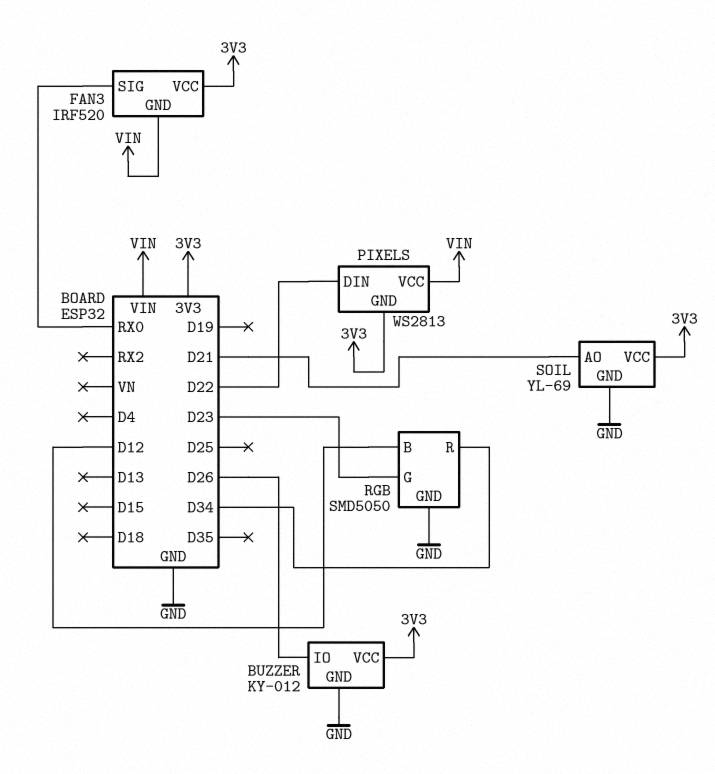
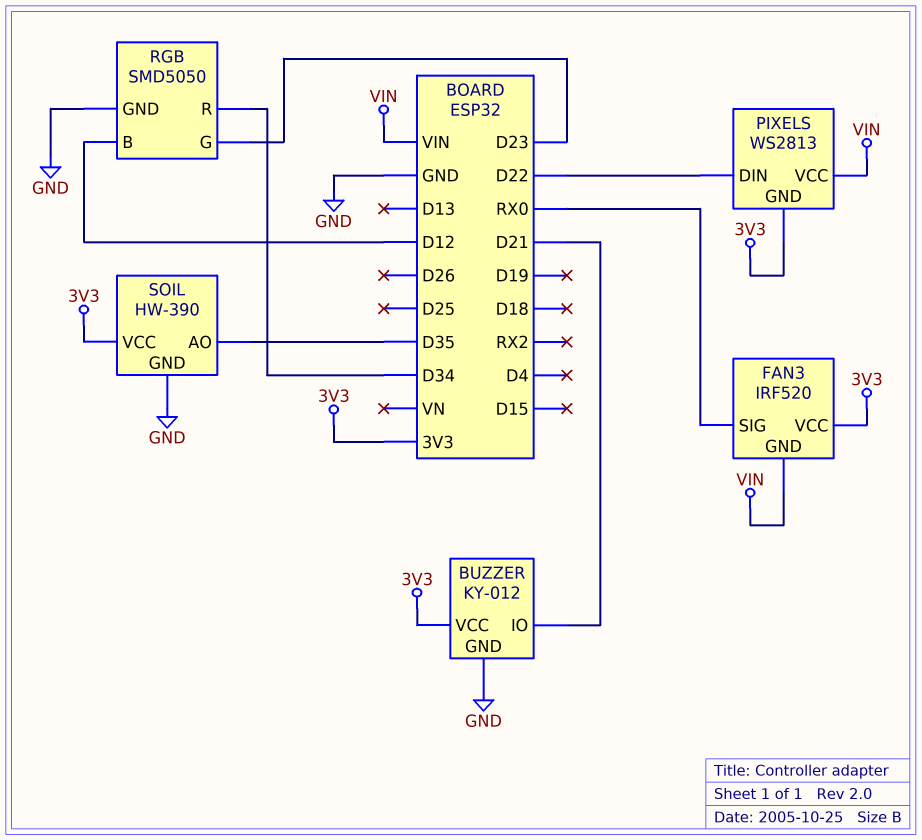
BUZZER pin IO: D26 -> D21
SOIL: YL-69 -> HW-390
SOIL pin AO: D21 -> D35

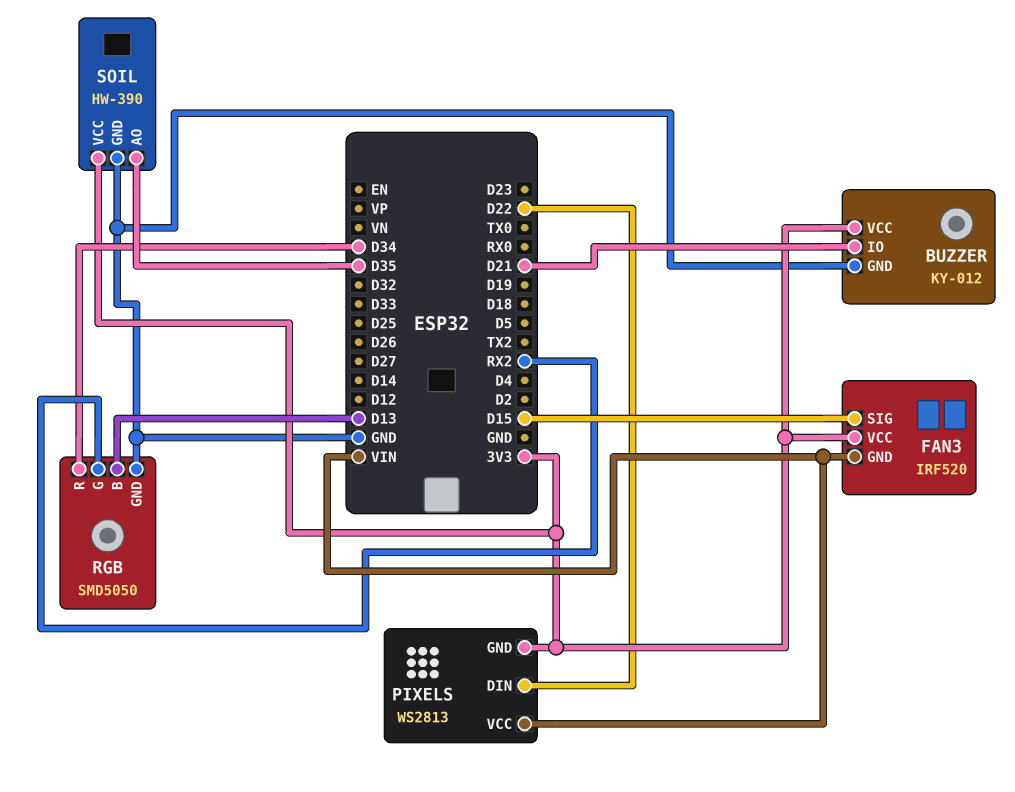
FAN3 pin SIG: RX0 -> D15
RGB pin B: D12 -> D13
RGB pin G: D23 -> RX2

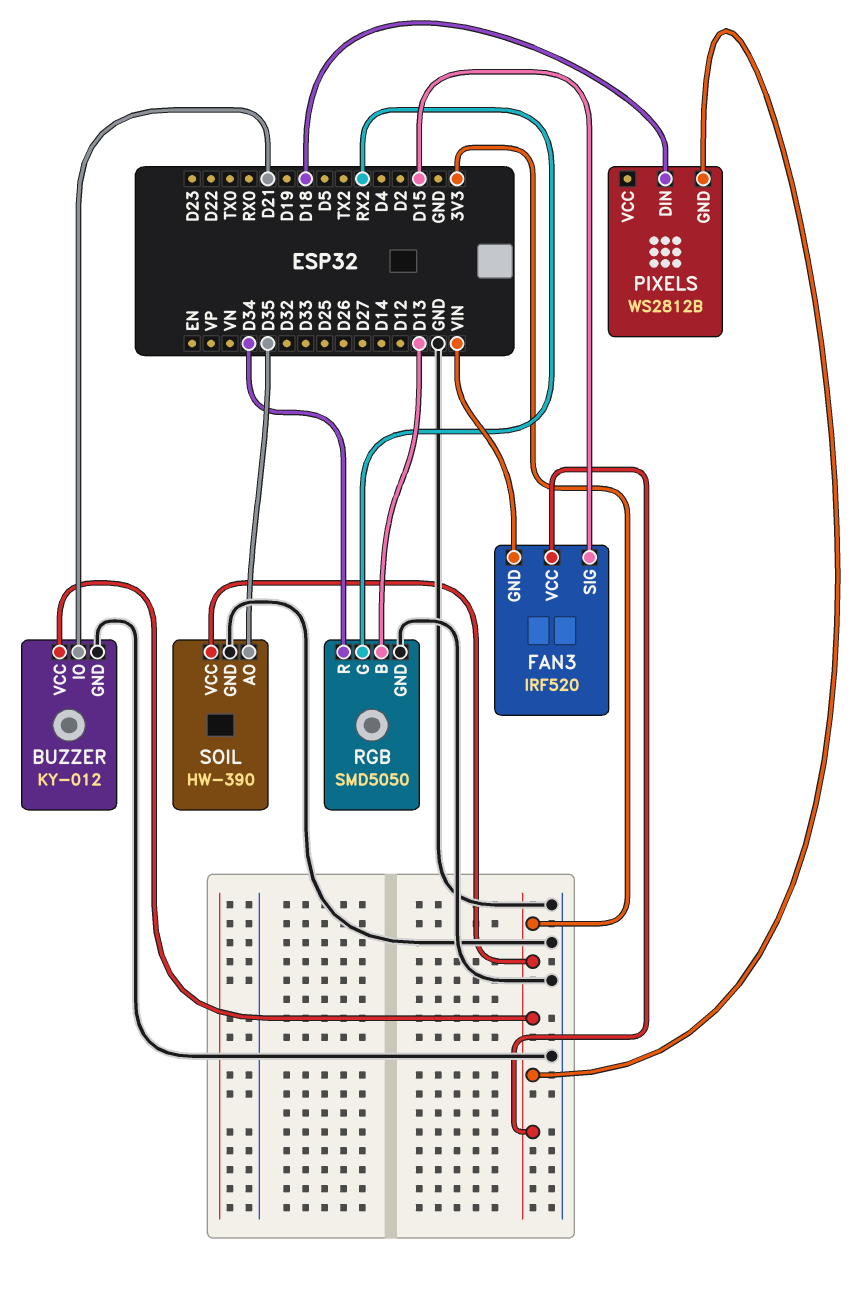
PIXELS: WS2813 -> WS2812B
PIXELS pin DIN: D22 -> D18
PIXELS pin VCC: VIN -> none

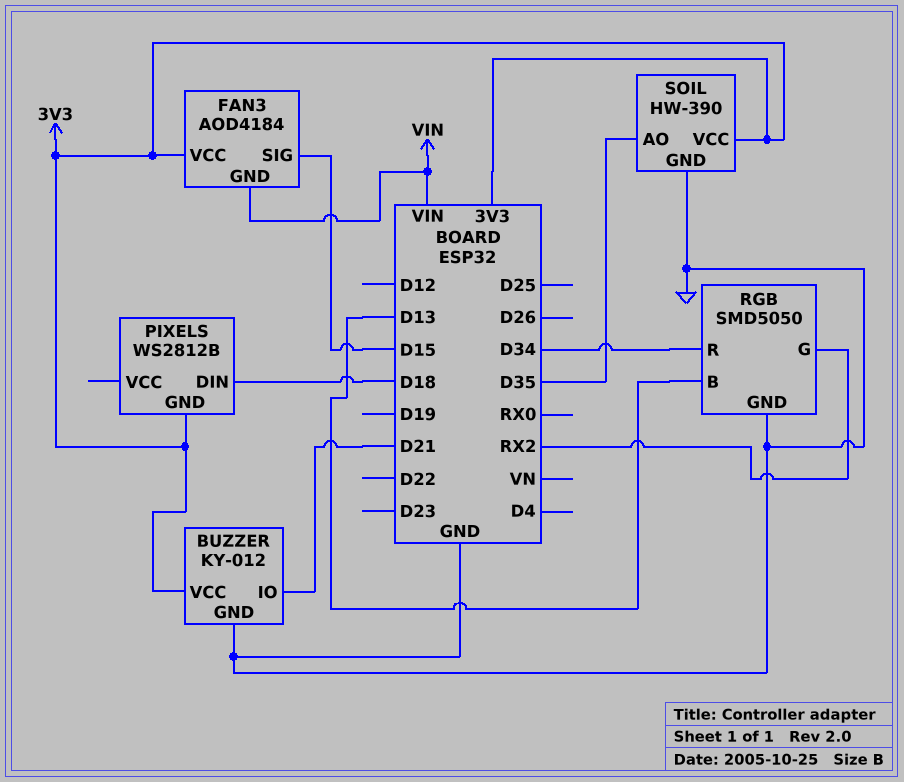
FAN3: IRF520 -> AOD4184

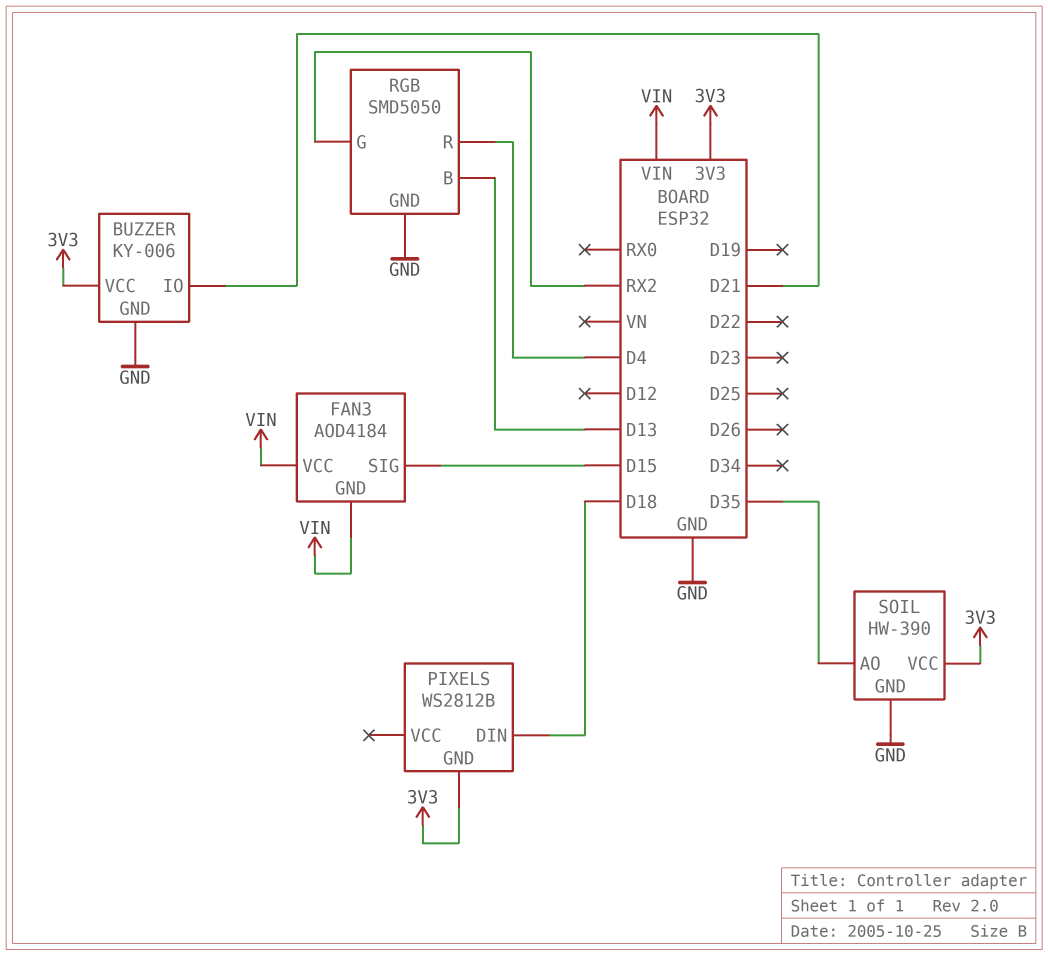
BUZZER: KY-012 -> KY-006
FAN3 pin VCC: 3V3 -> VIN
RGB pin R: D34 -> D4

